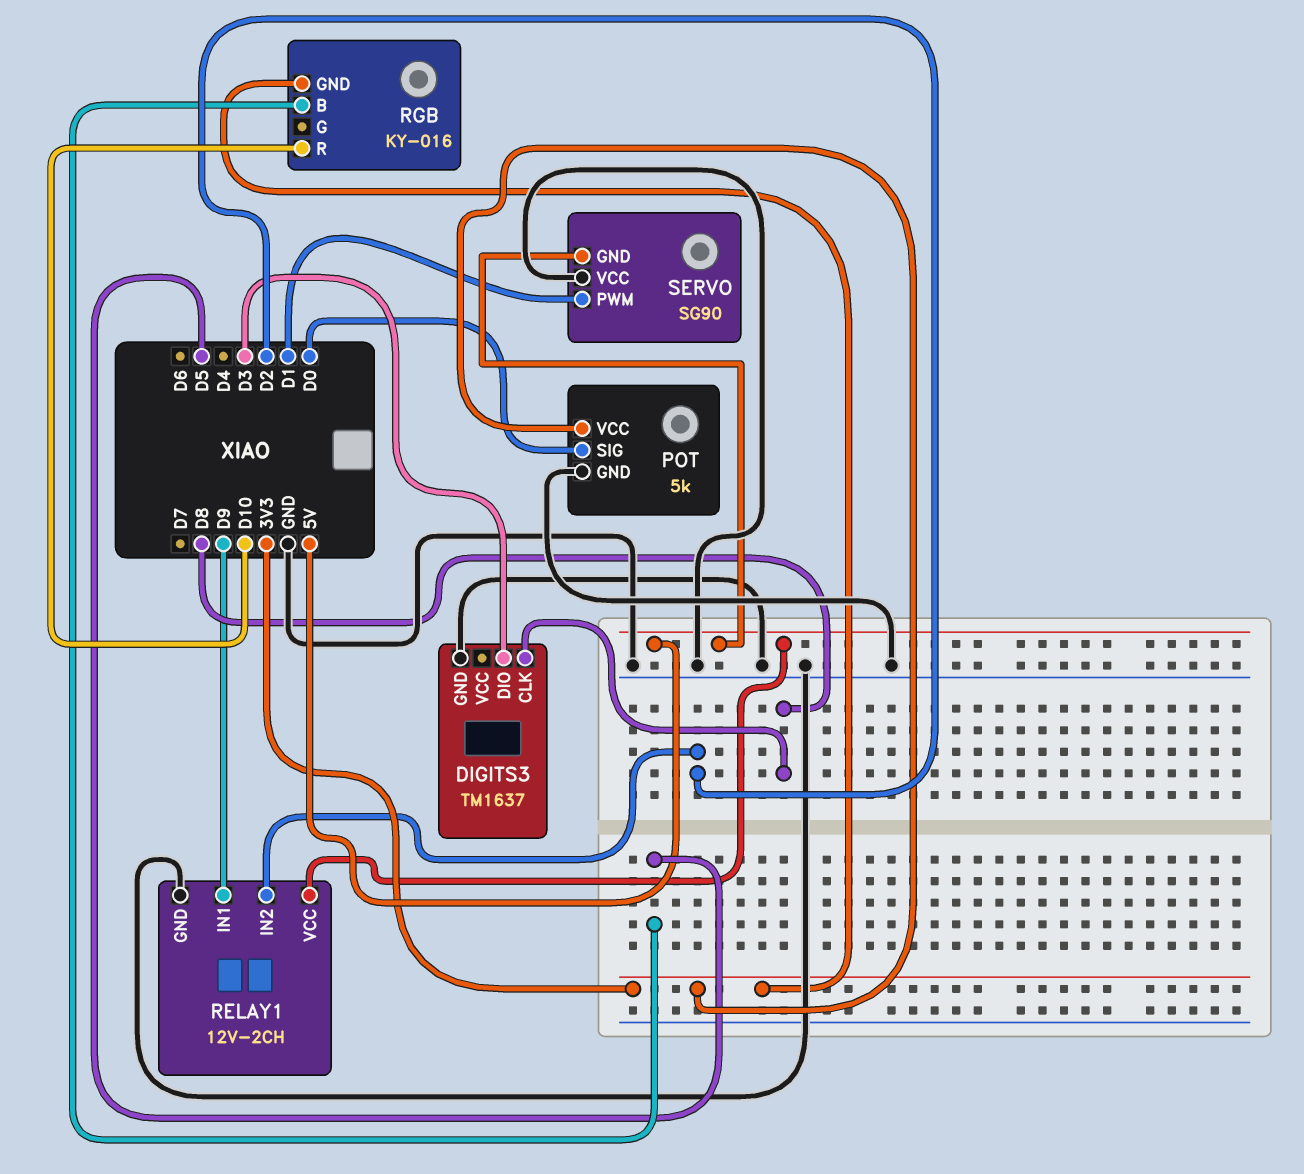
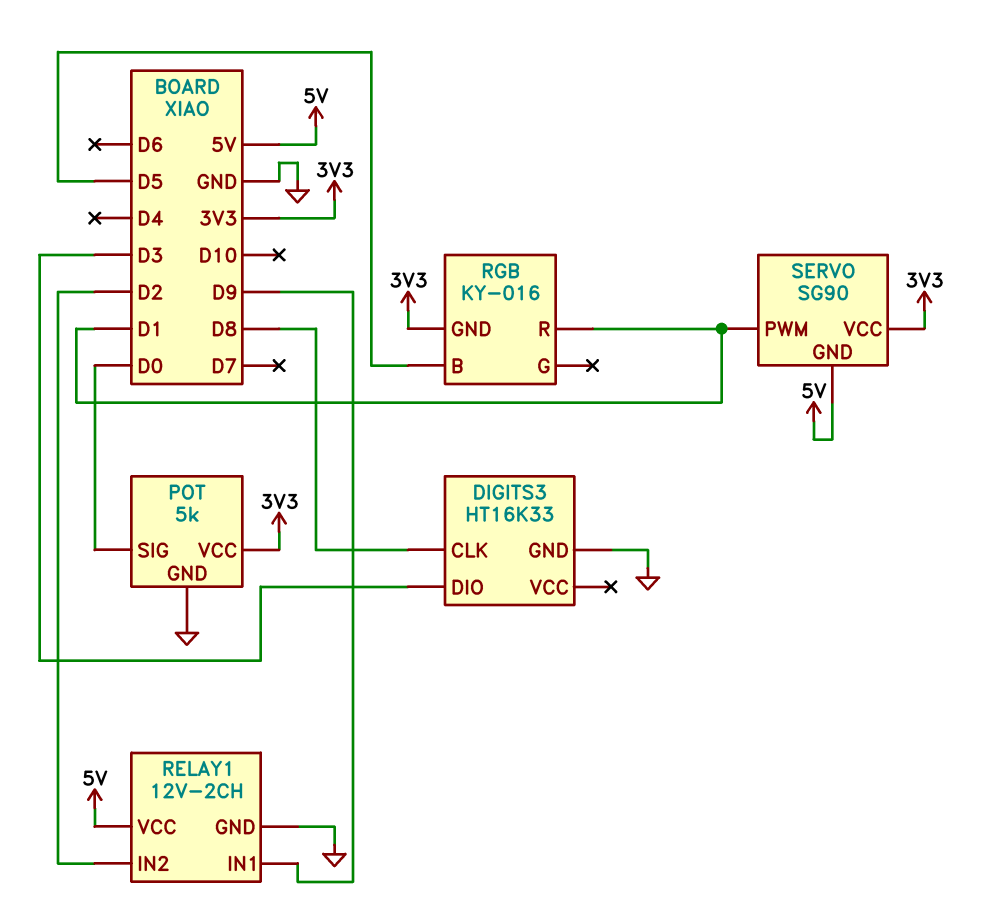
DIGITS3: TM1637 -> HT16K33
RGB pin R: D10 -> D1
SERVO pin VCC: GND -> 3V3

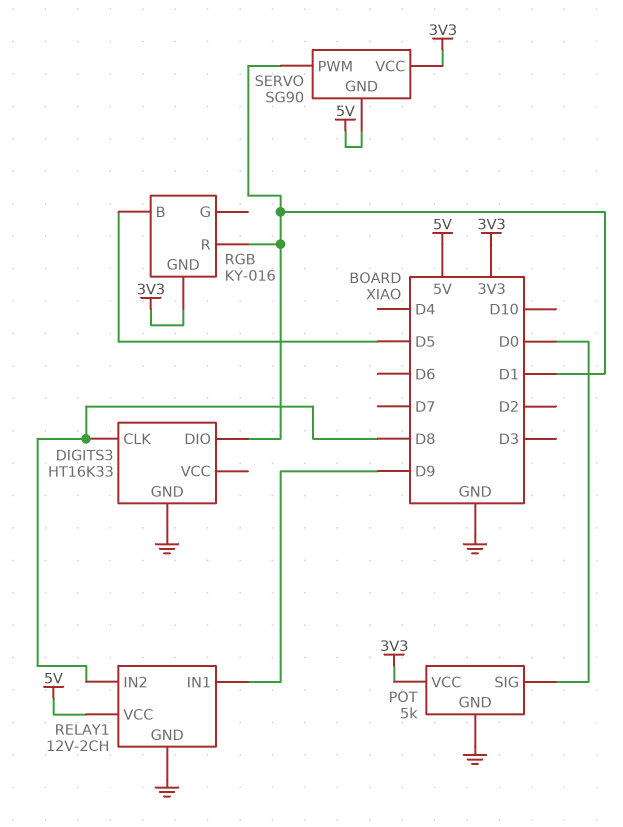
DIGITS3 pin DIO: D3 -> D1
RELAY1 pin IN2: D2 -> D8

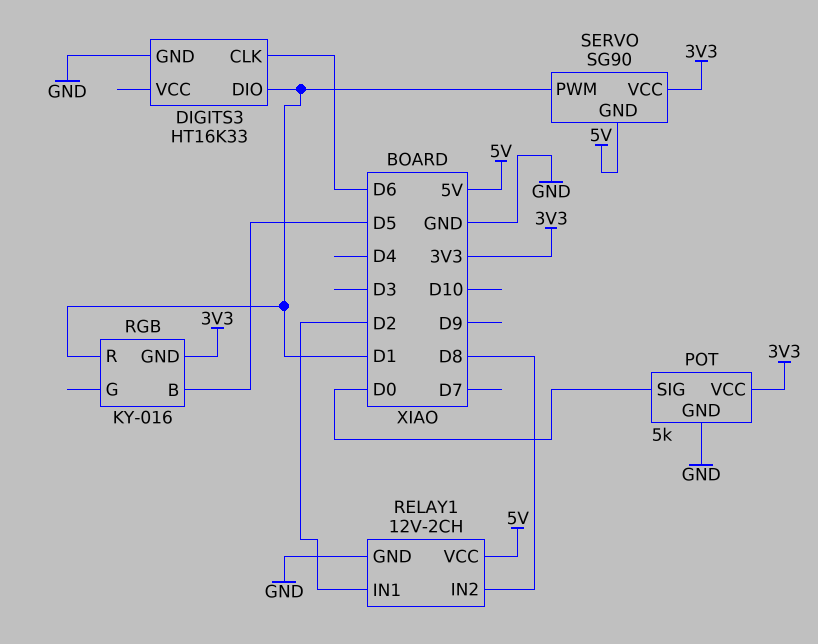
DIGITS3 pin CLK: D8 -> D6
RELAY1 pin IN1: D9 -> D2

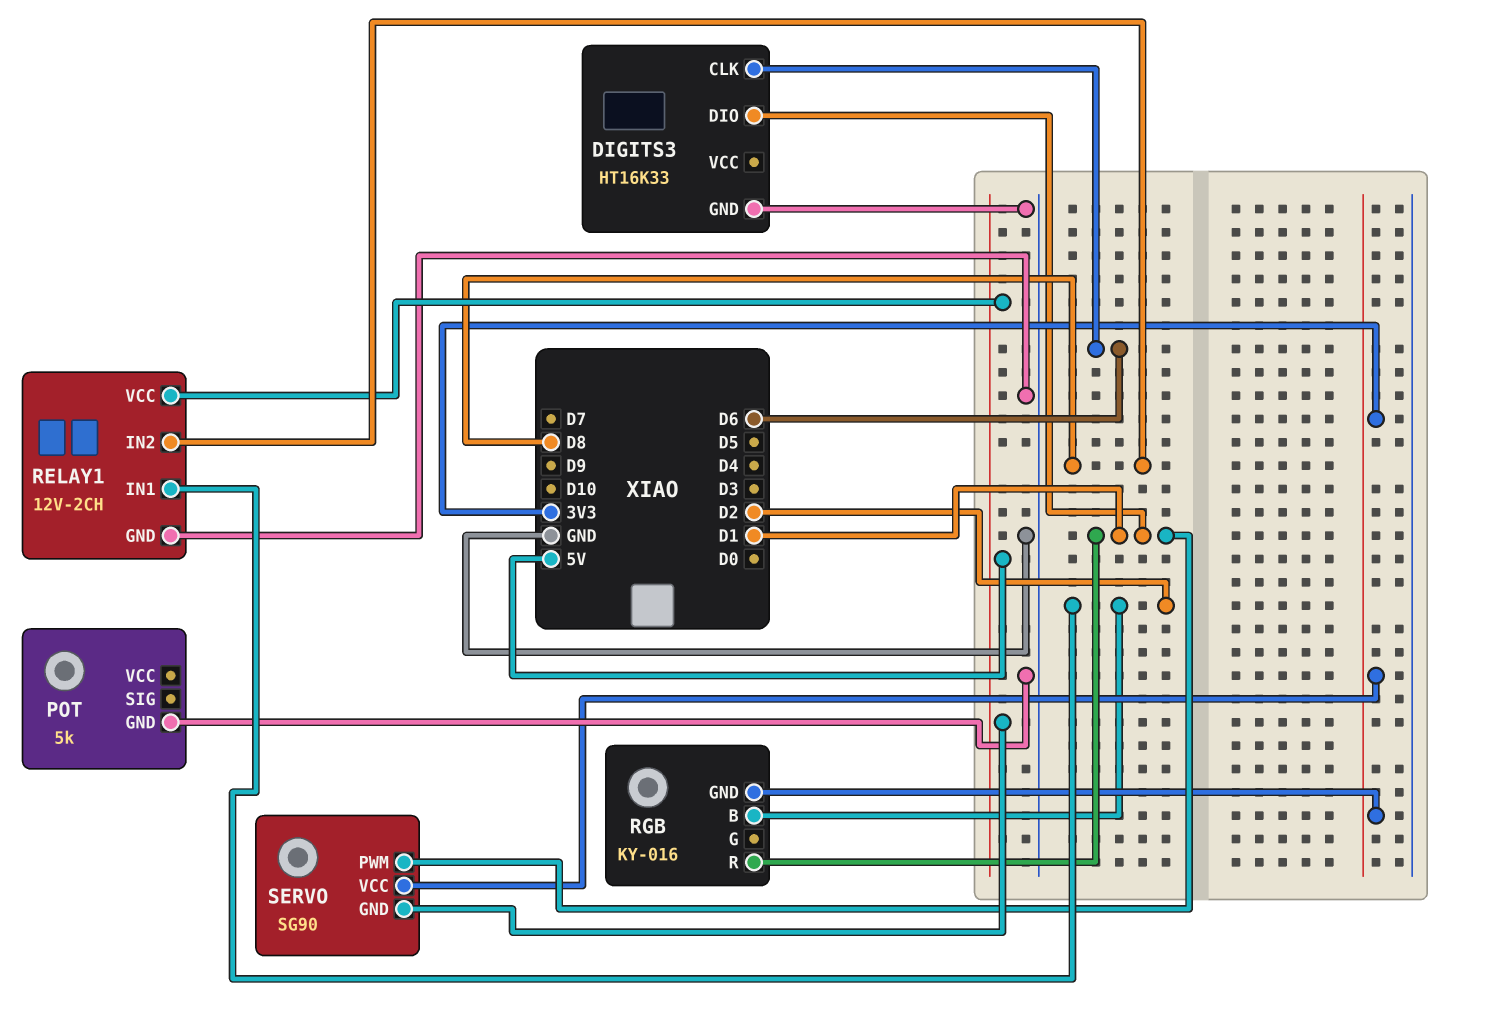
POT pin SIG: D0 -> none
POT pin VCC: 3V3 -> none
RGB pin B: D5 -> D2

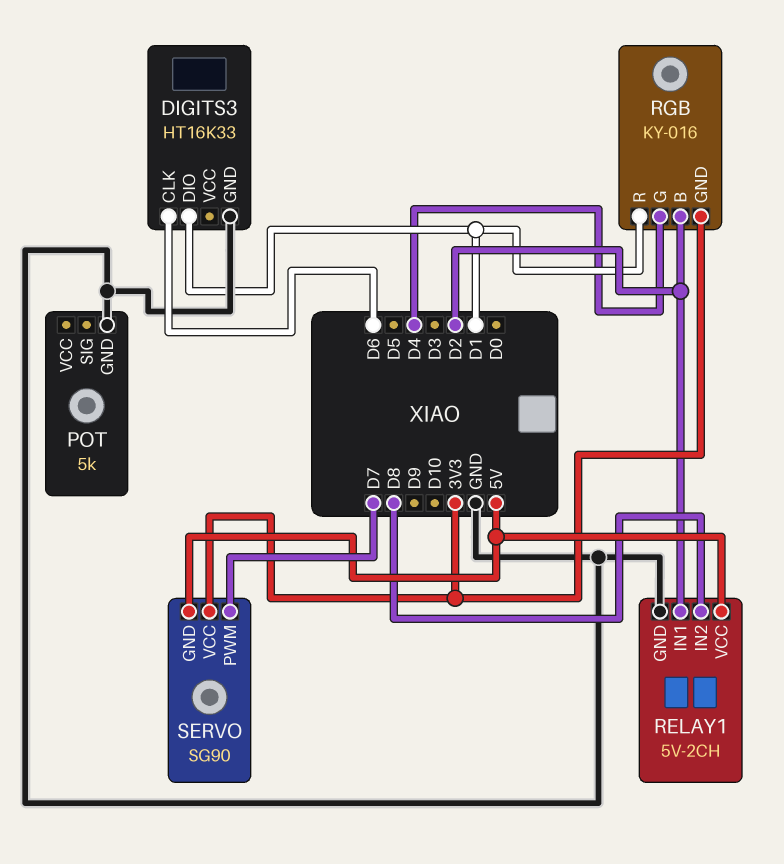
RELAY1: 12V-2CH -> 5V-2CH
RGB pin G: none -> D4
SERVO pin PWM: D1 -> D7

